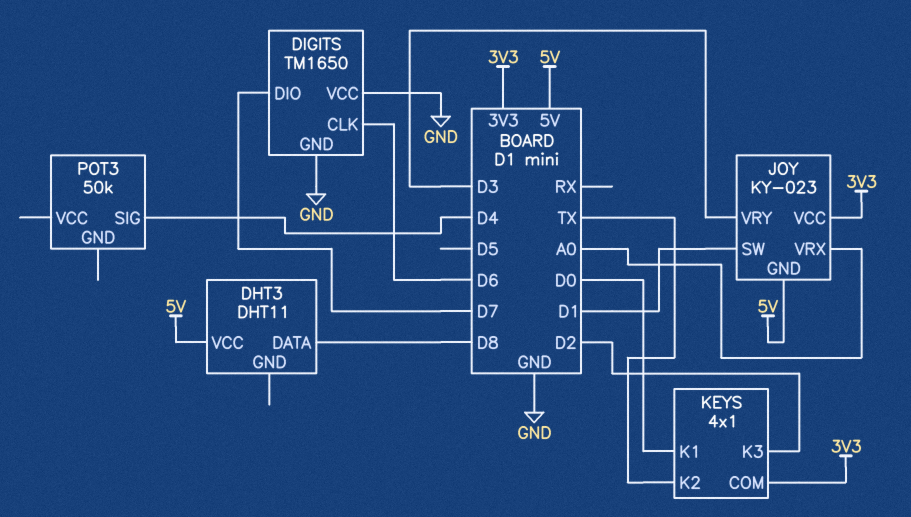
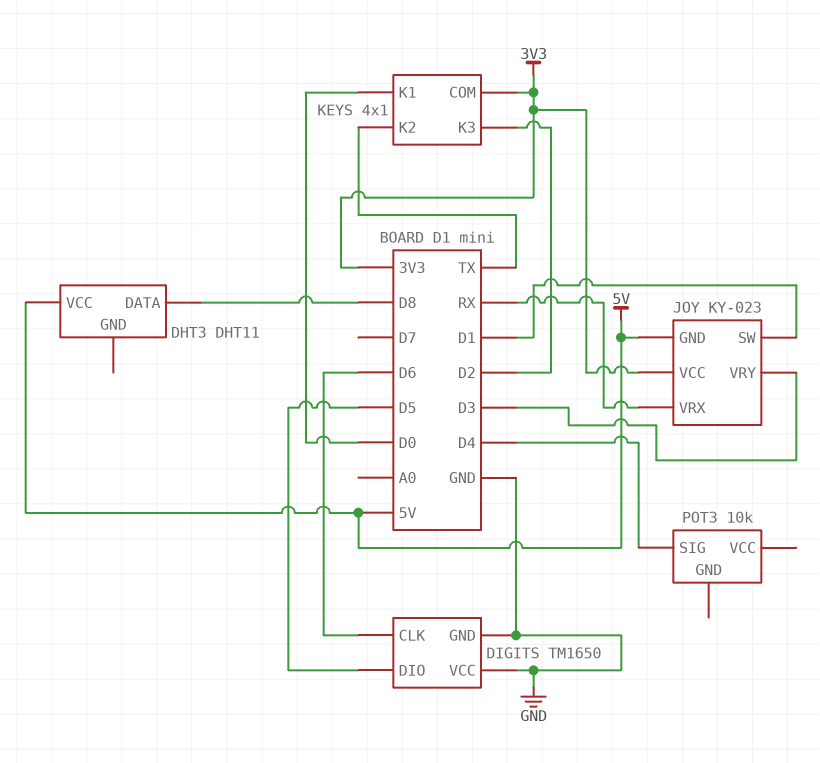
DIGITS pin DIO: D7 -> D5
JOY pin VRX: A0 -> RX
POT3: 50k -> 10k

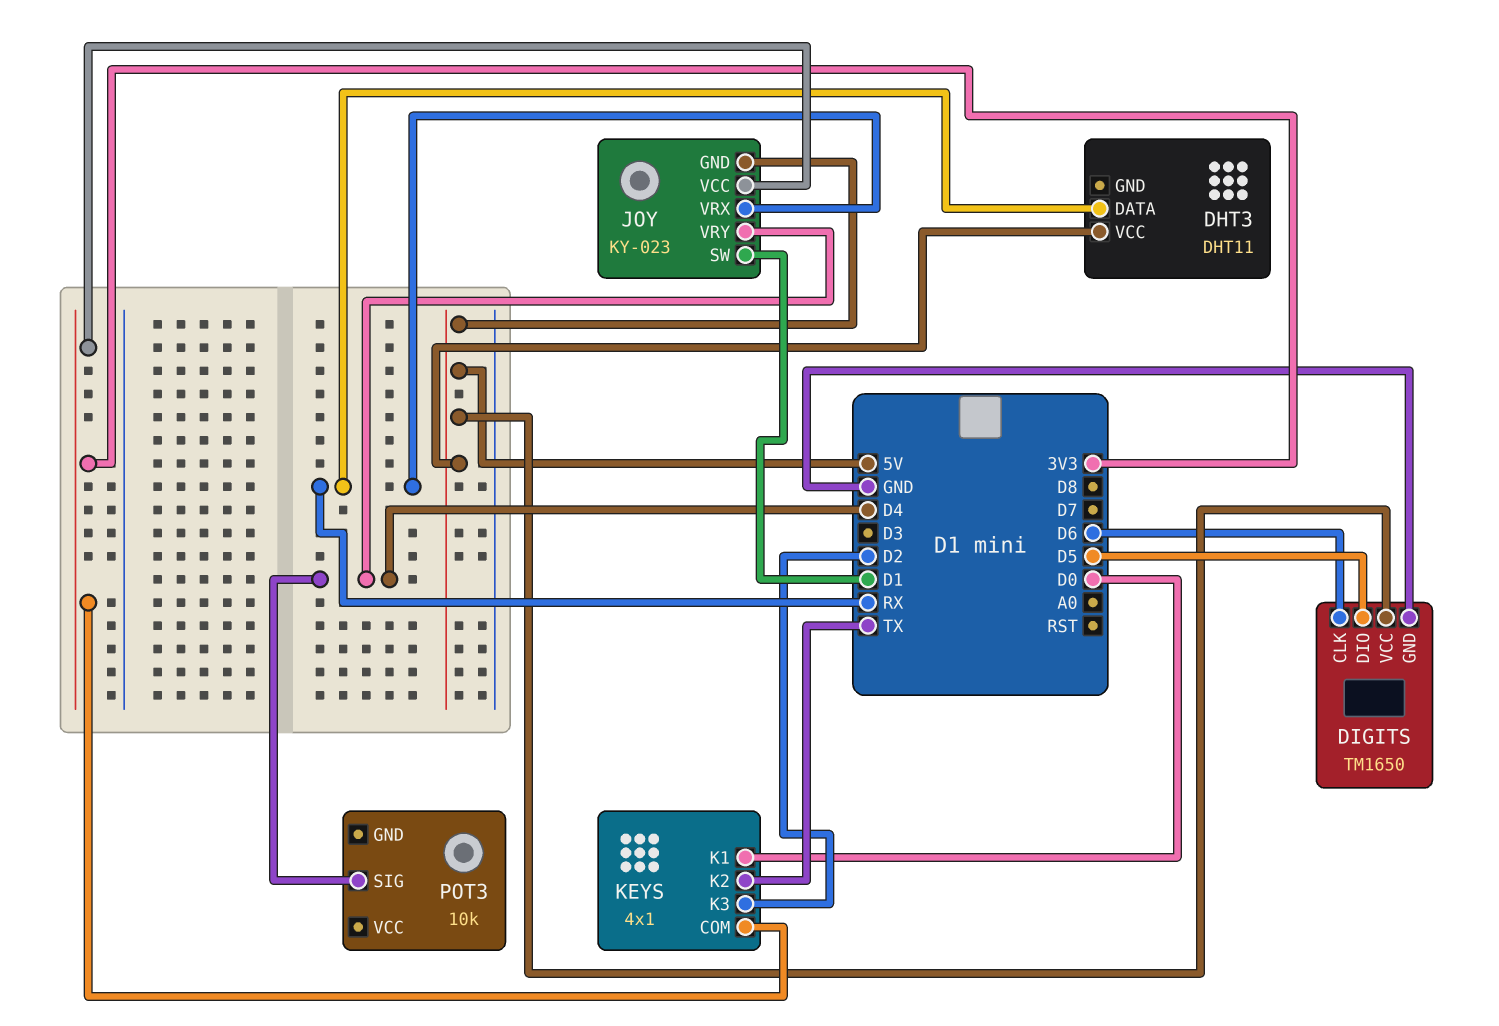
DHT3 pin DATA: D8 -> RX
DIGITS pin VCC: GND -> 5V
JOY pin VRY: D3 -> D4

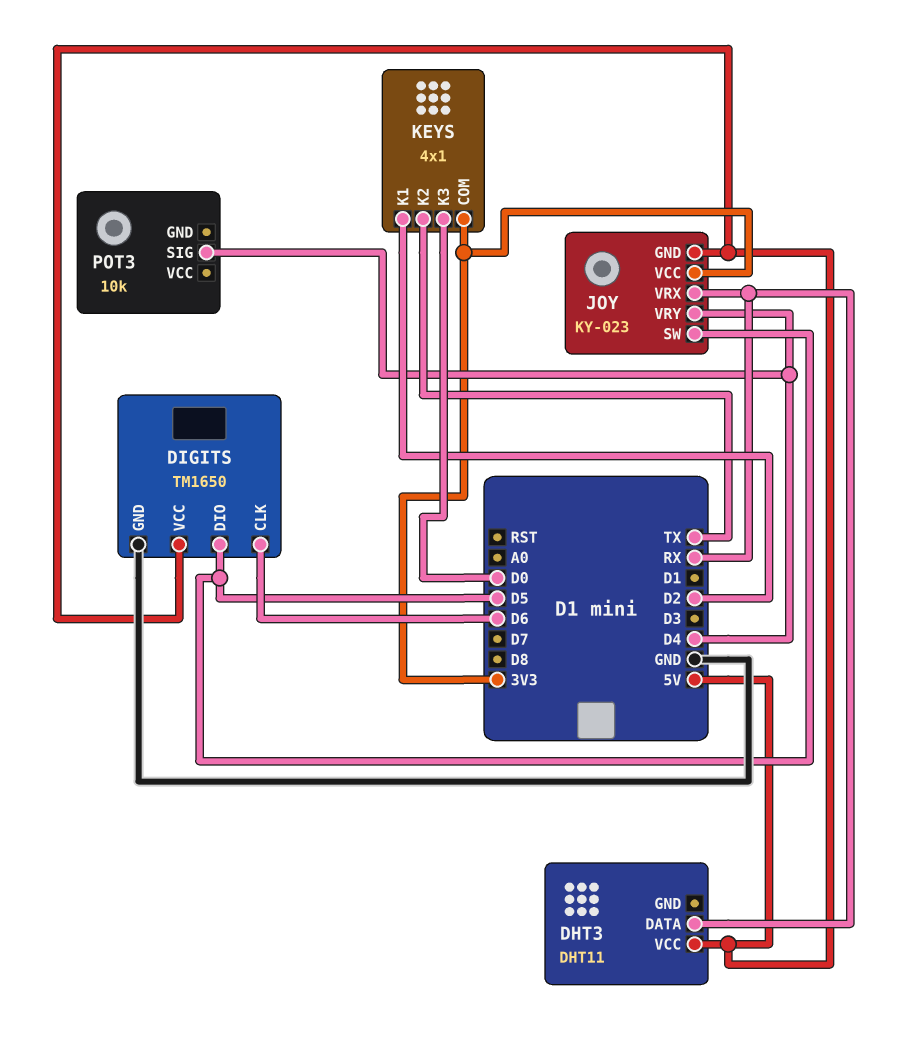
JOY pin SW: D1 -> D5
KEYS pin K1: D0 -> D2
KEYS pin K3: D2 -> D0

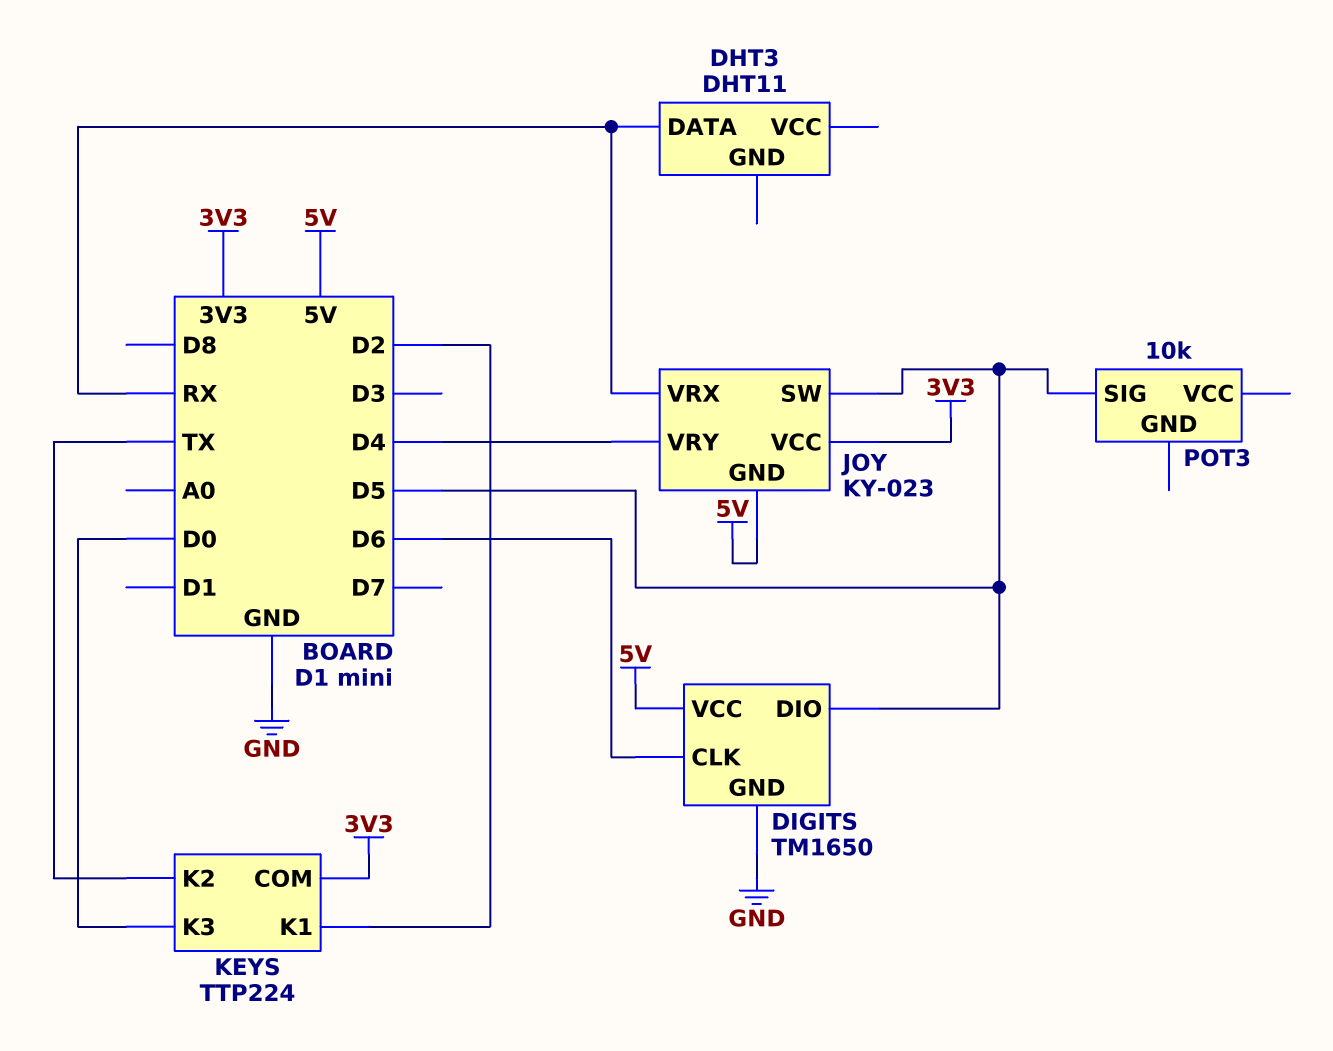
DHT3 pin VCC: 5V -> none
KEYS: 4x1 -> TTP224
POT3 pin SIG: D4 -> D5

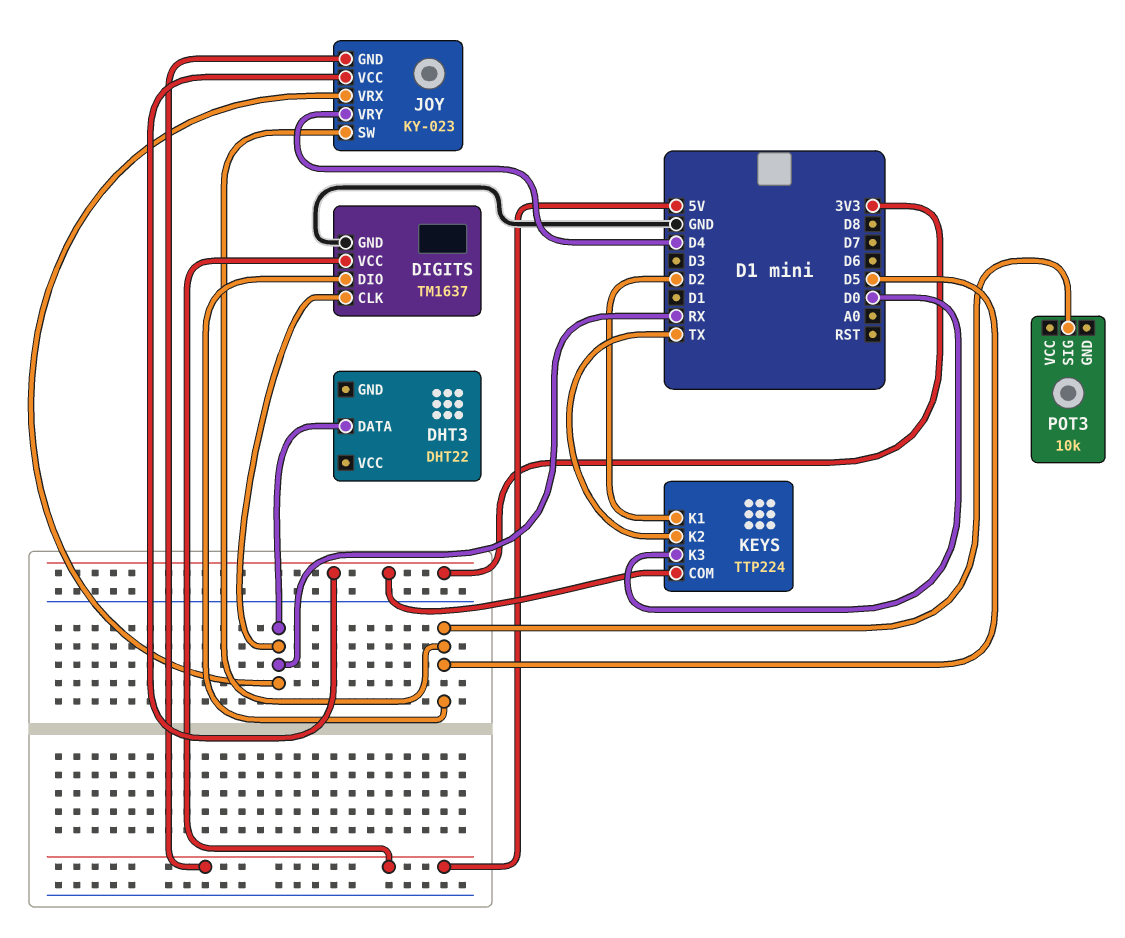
DHT3: DHT11 -> DHT22
DIGITS: TM1650 -> TM1637
DIGITS pin CLK: D6 -> RX

